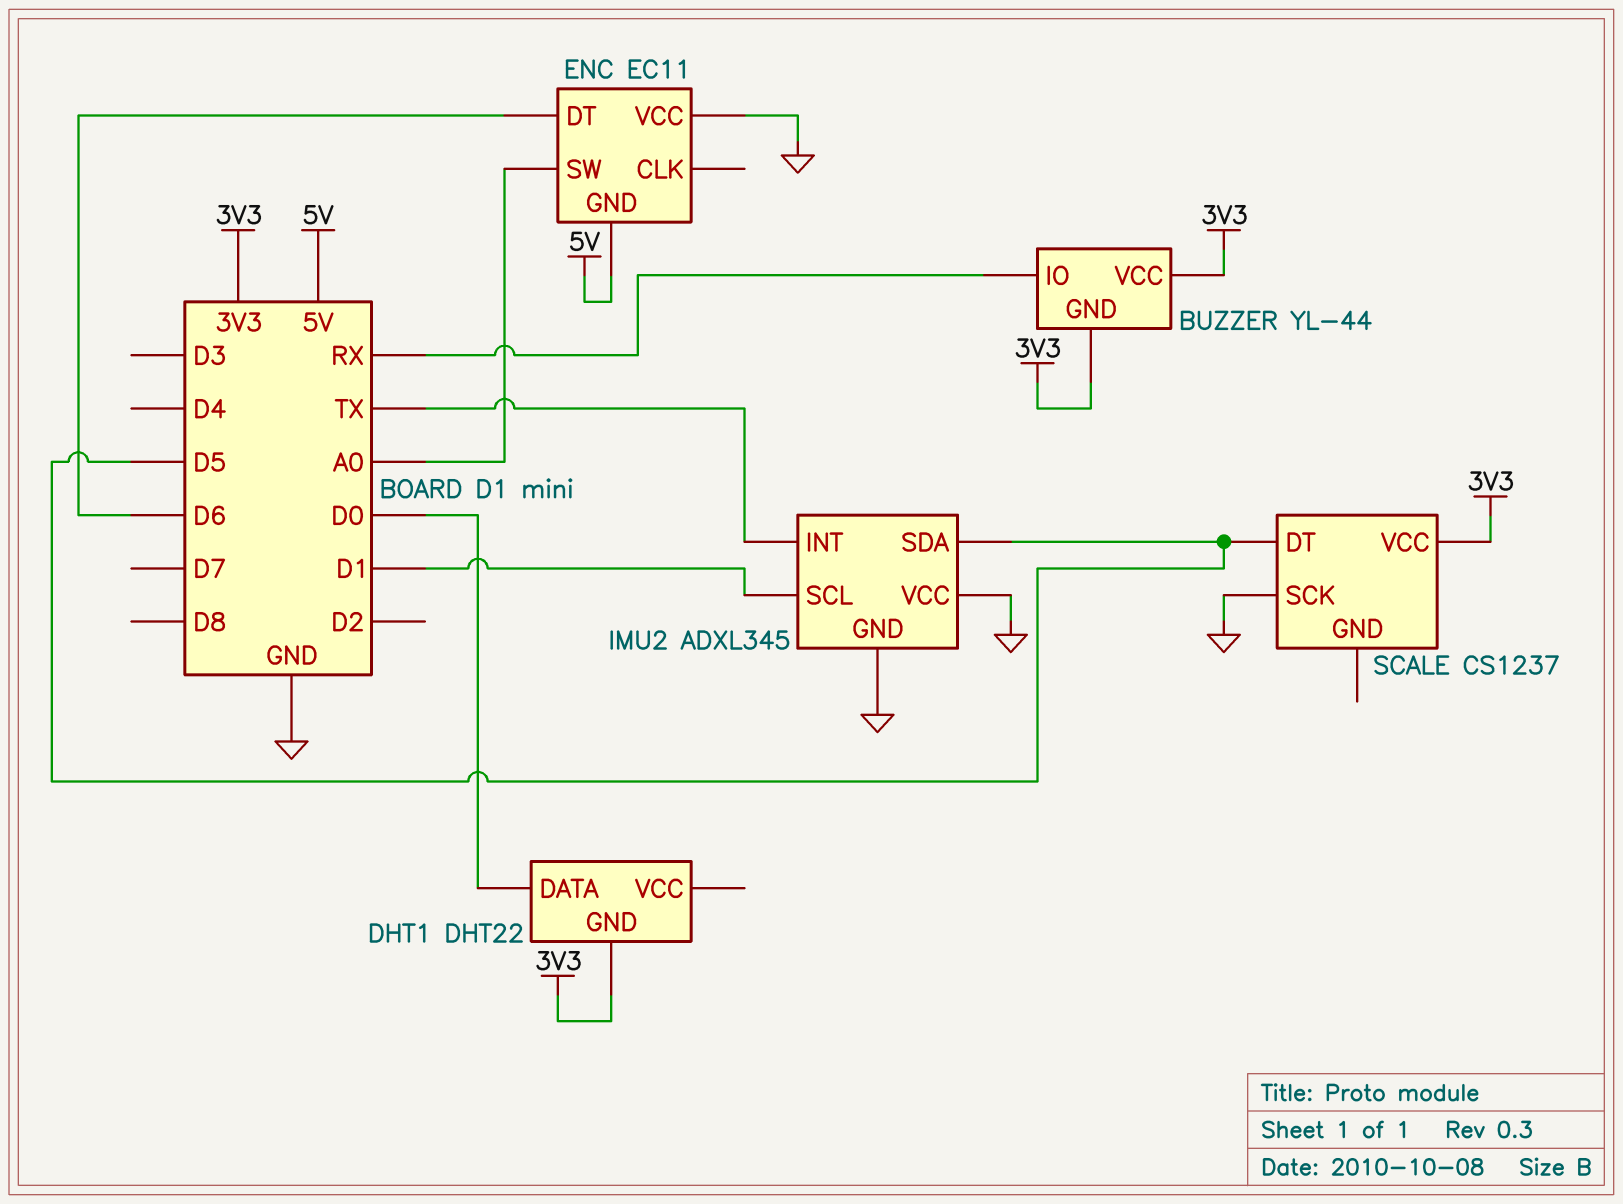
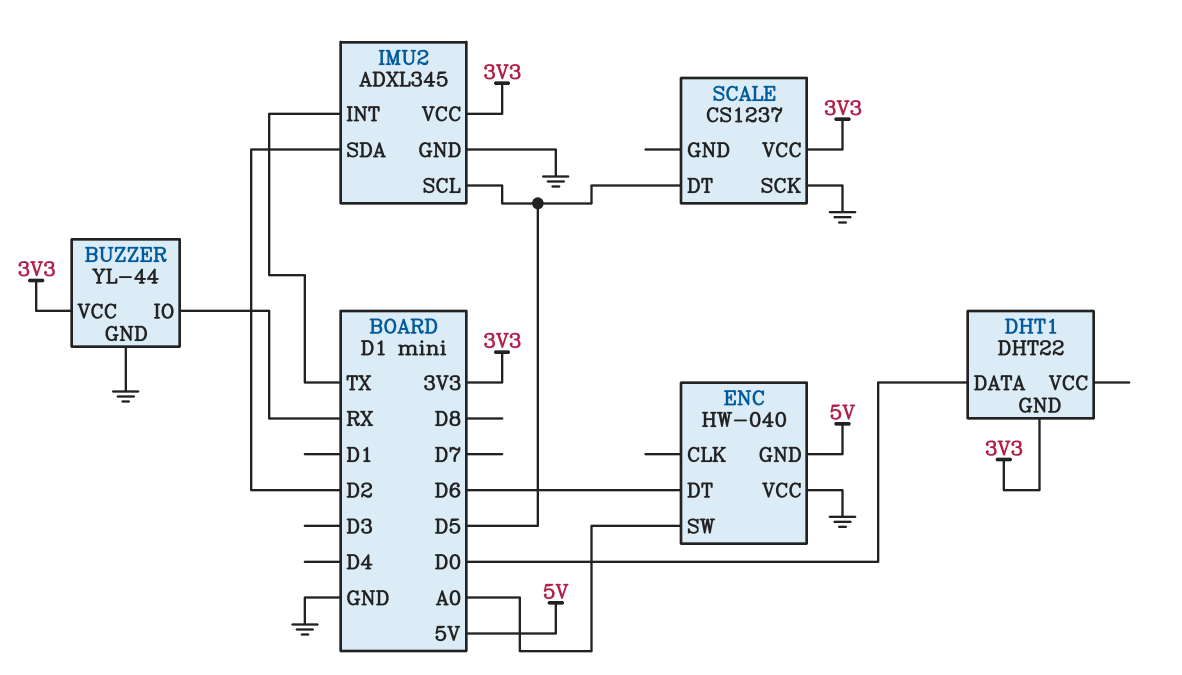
BUZZER pin GND: 3V3 -> GND
ENC: EC11 -> HW-040
IMU2 pin SCL: D1 -> D5
IMU2 pin SDA: D5 -> D2
IMU2 pin VCC: GND -> 3V3

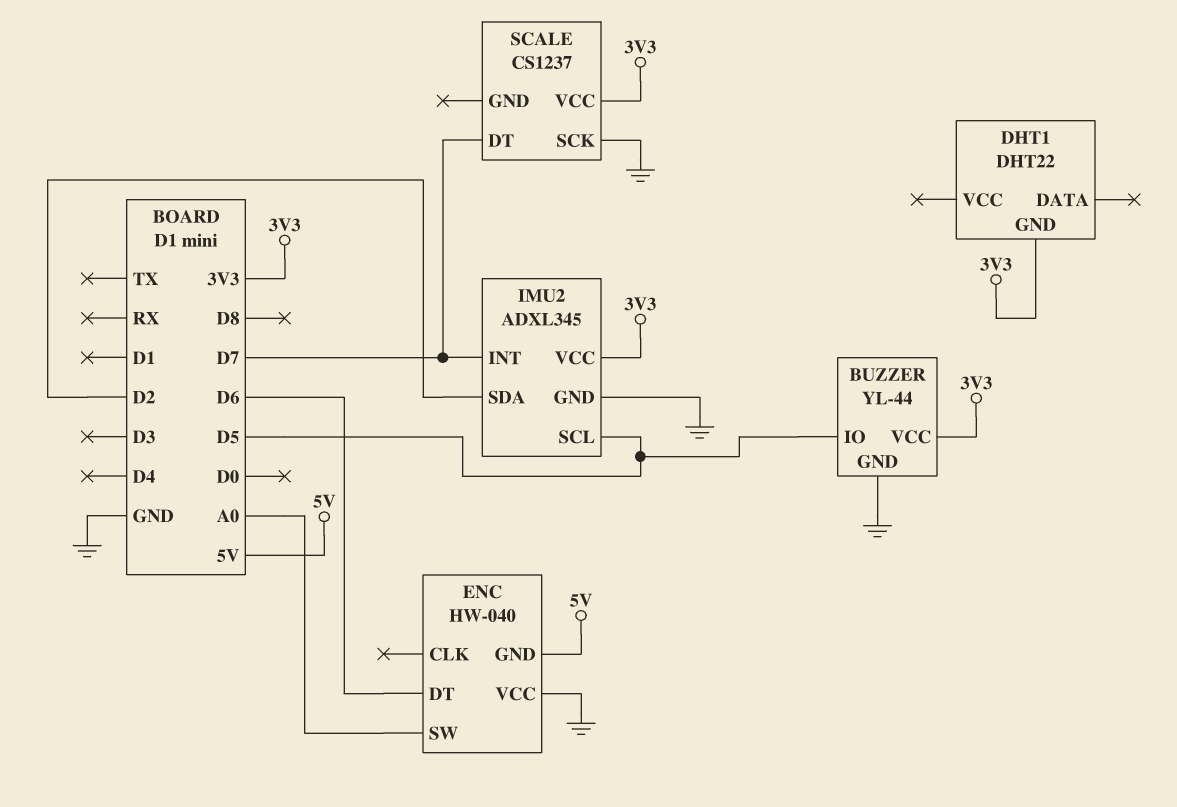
BUZZER pin IO: RX -> D5
DHT1 pin DATA: D0 -> none
IMU2 pin INT: TX -> D7
SCALE pin DT: D5 -> D7

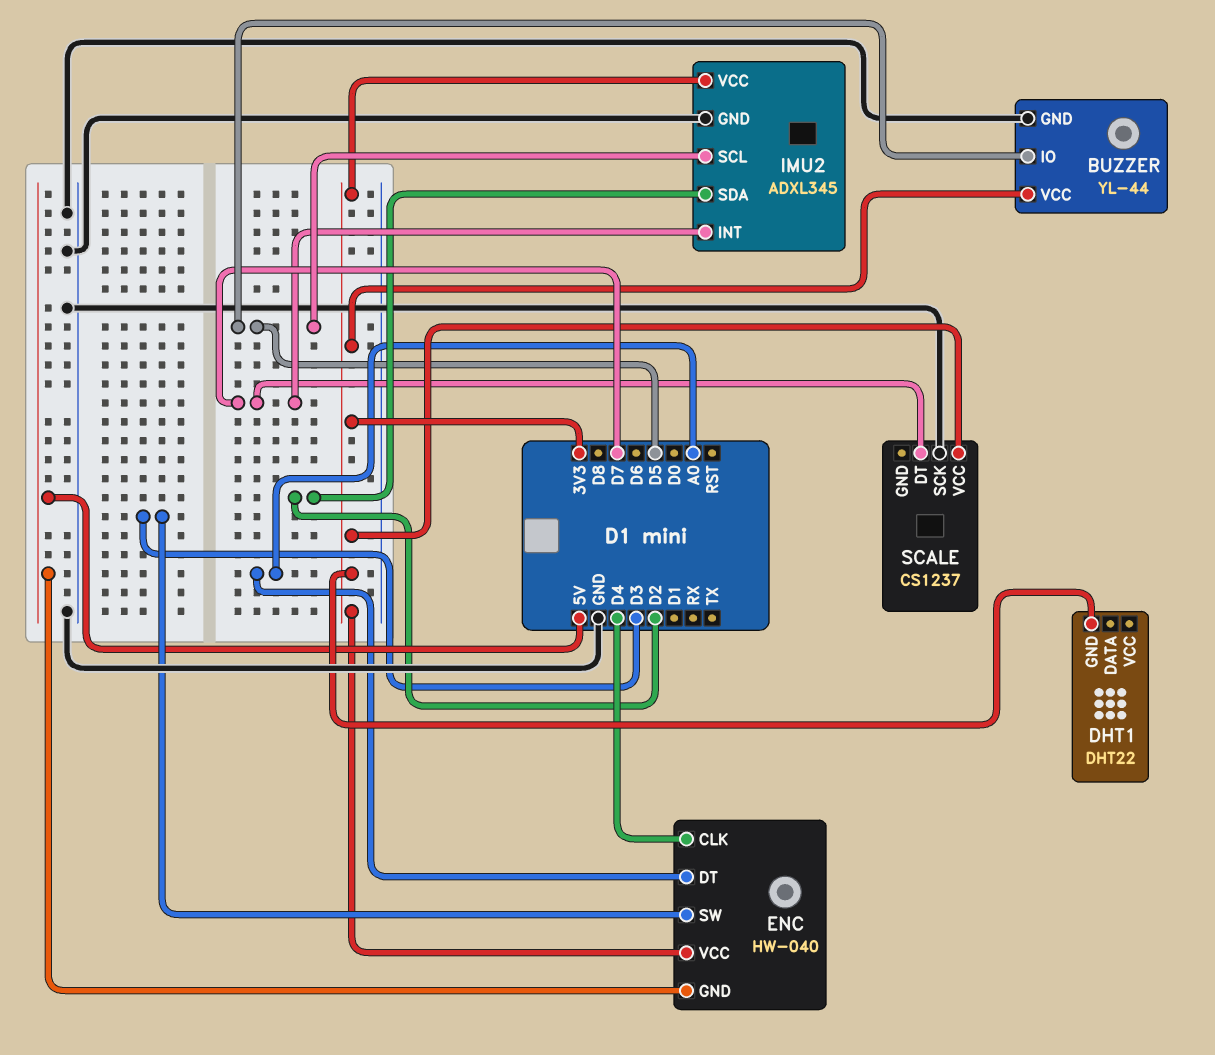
ENC pin CLK: none -> D4
ENC pin DT: D6 -> A0
ENC pin SW: A0 -> D3
ENC pin VCC: GND -> 3V3

